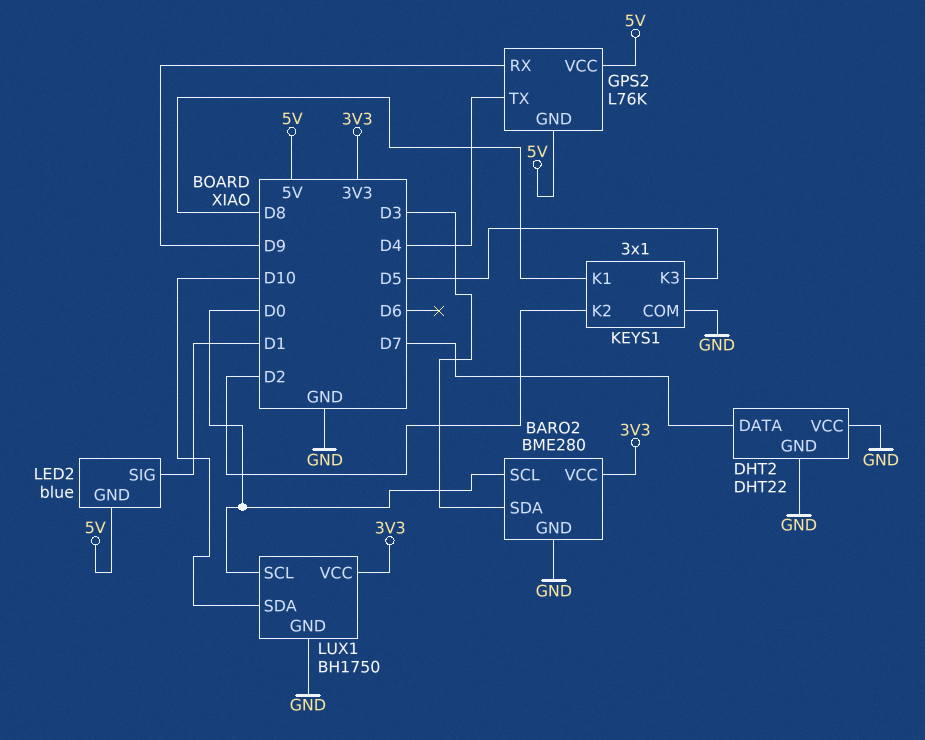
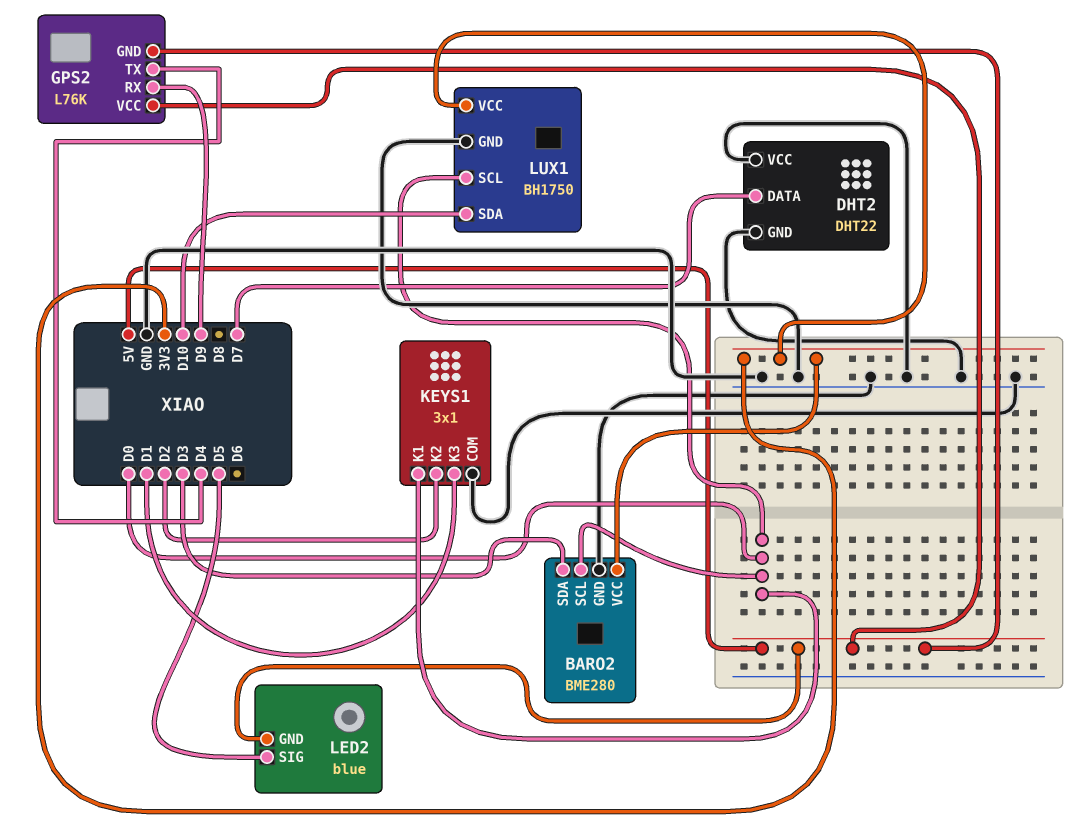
KEYS1 pin K1: D8 -> D0
KEYS1 pin K3: D5 -> D1
LED2 pin SIG: D1 -> D5

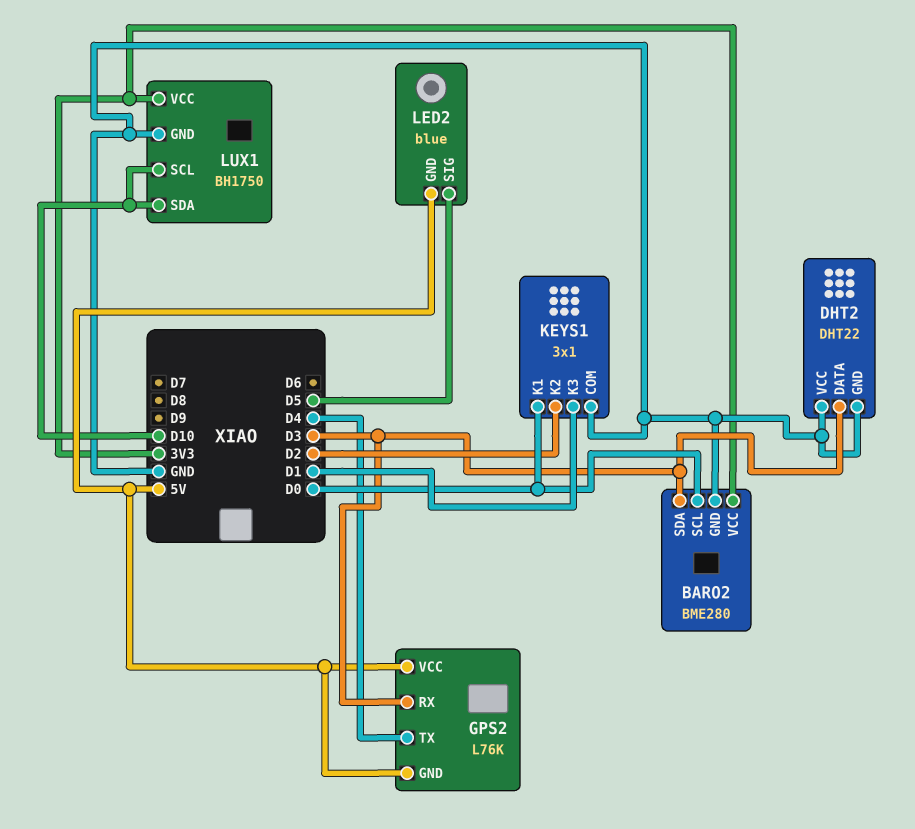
DHT2 pin DATA: D7 -> D3
GPS2 pin RX: D9 -> D3
LUX1 pin SCL: D0 -> D10

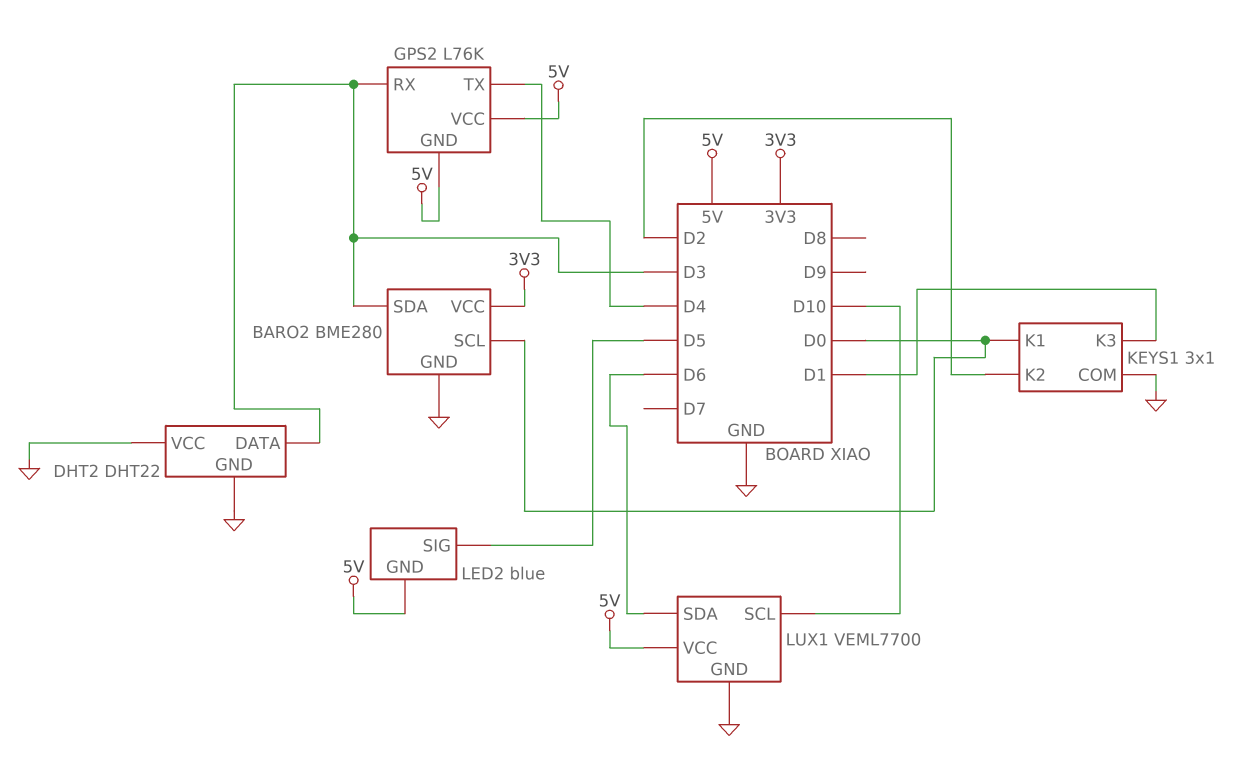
LUX1: BH1750 -> VEML7700
LUX1 pin SDA: D10 -> D6
LUX1 pin VCC: 3V3 -> 5V

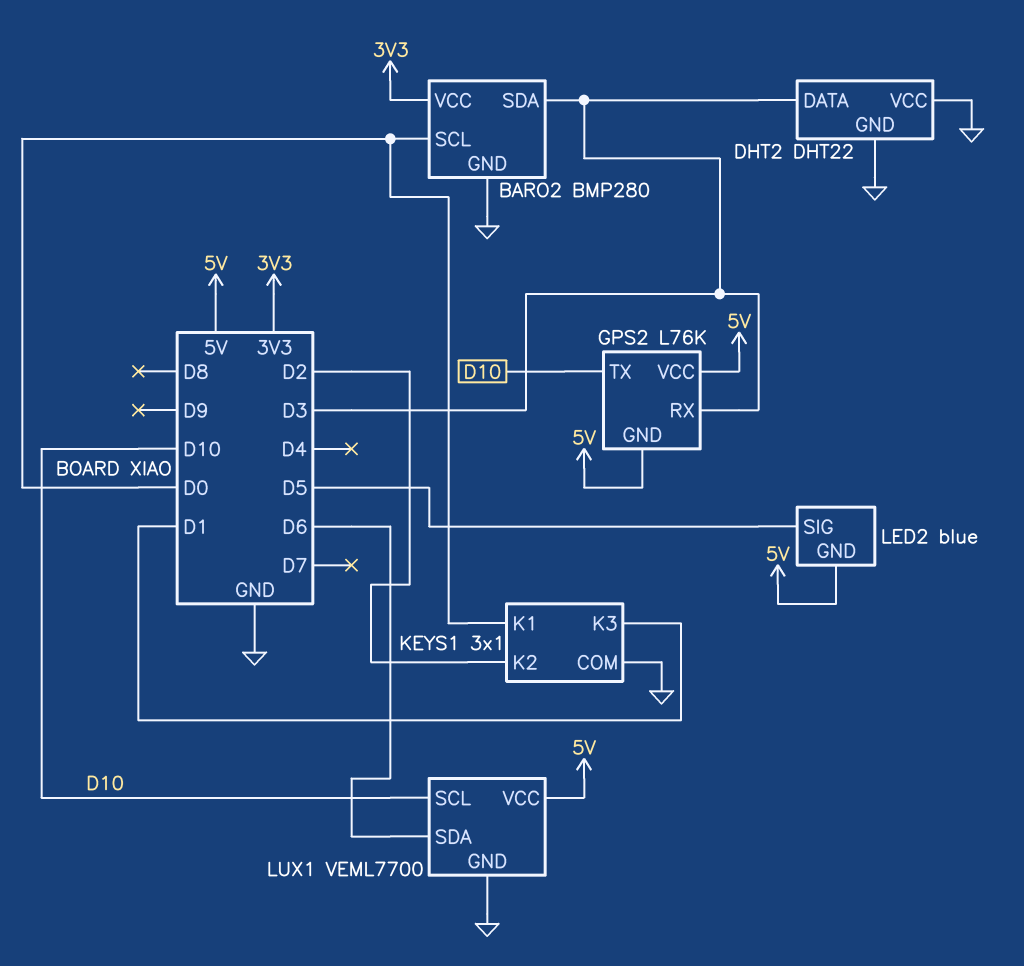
BARO2: BME280 -> BMP280
GPS2 pin TX: D4 -> D10

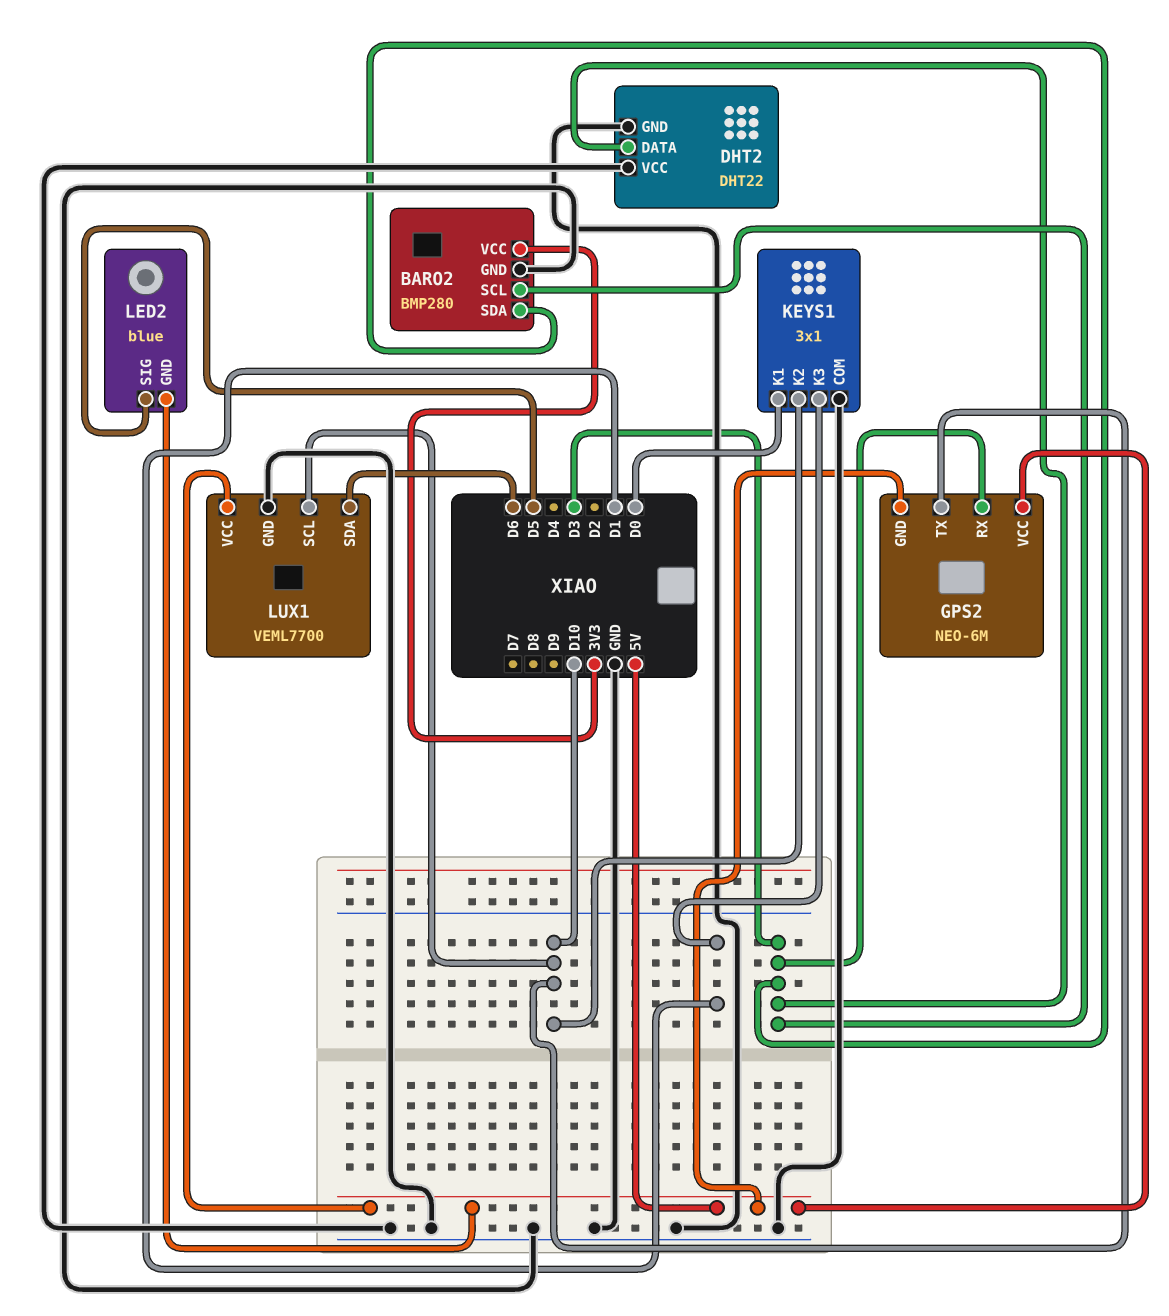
BARO2 pin SCL: D0 -> D3
GPS2: L76K -> NEO-6M
KEYS1 pin K2: D2 -> D10

